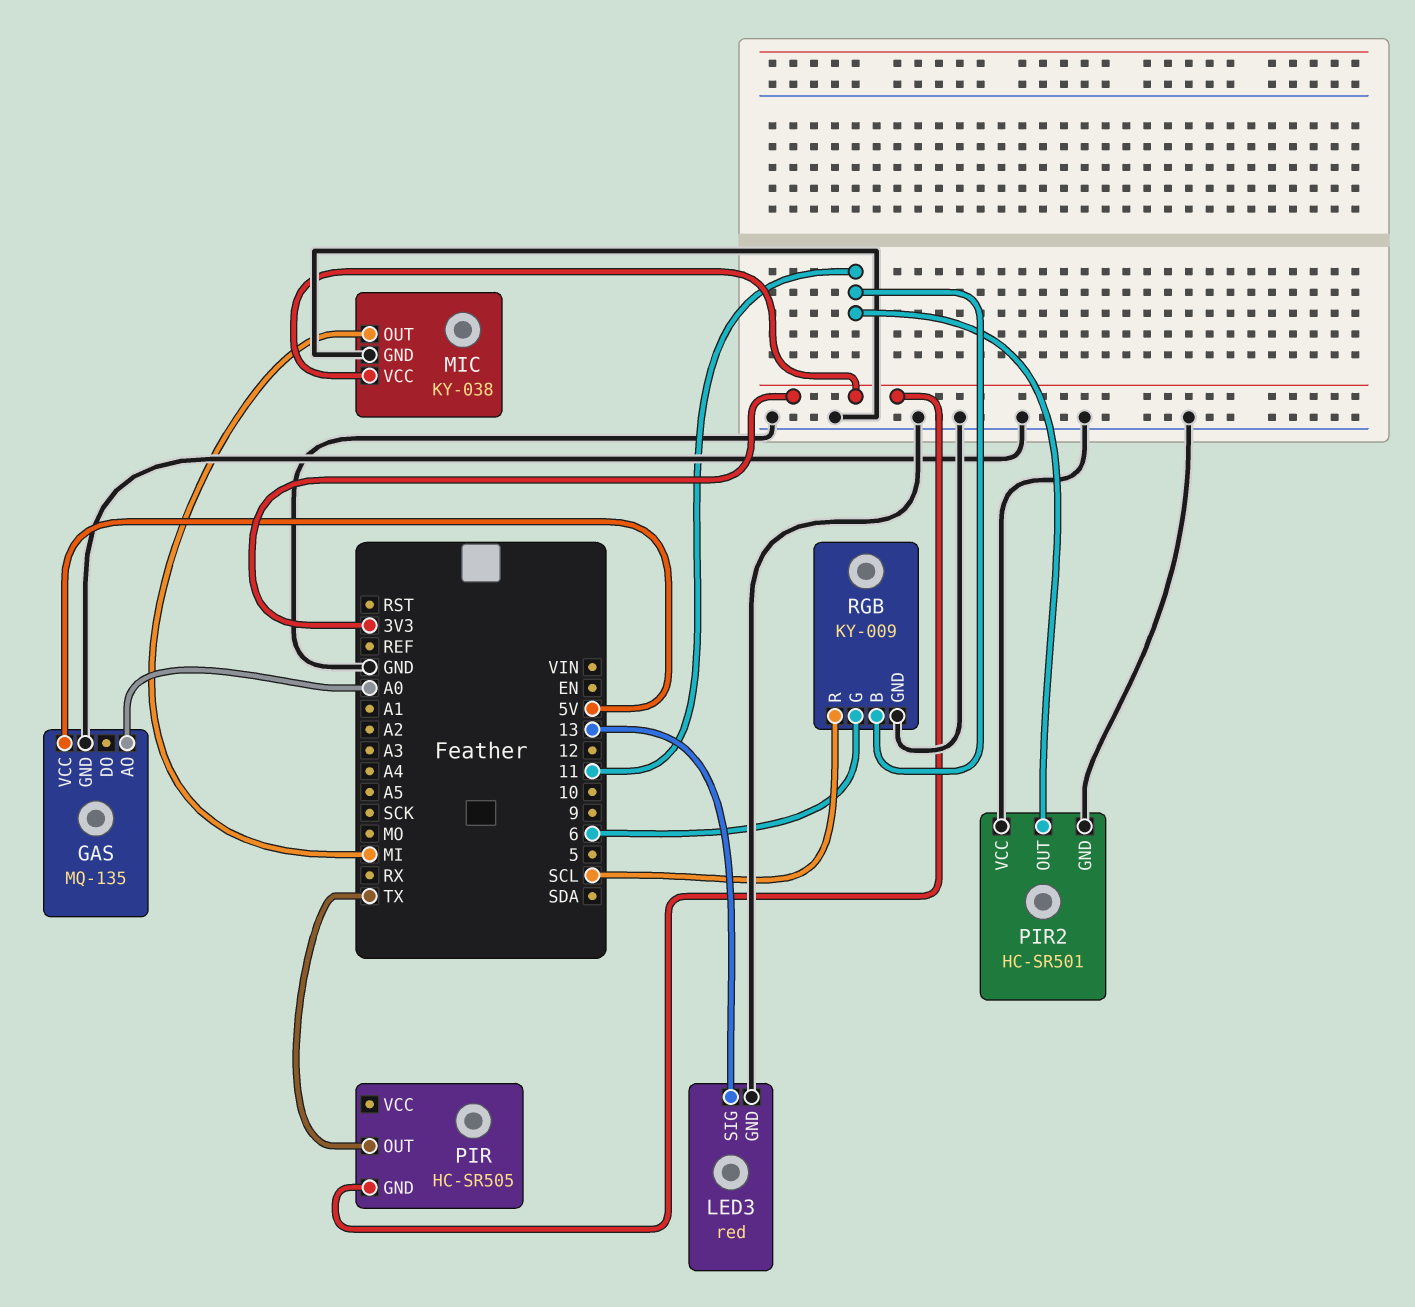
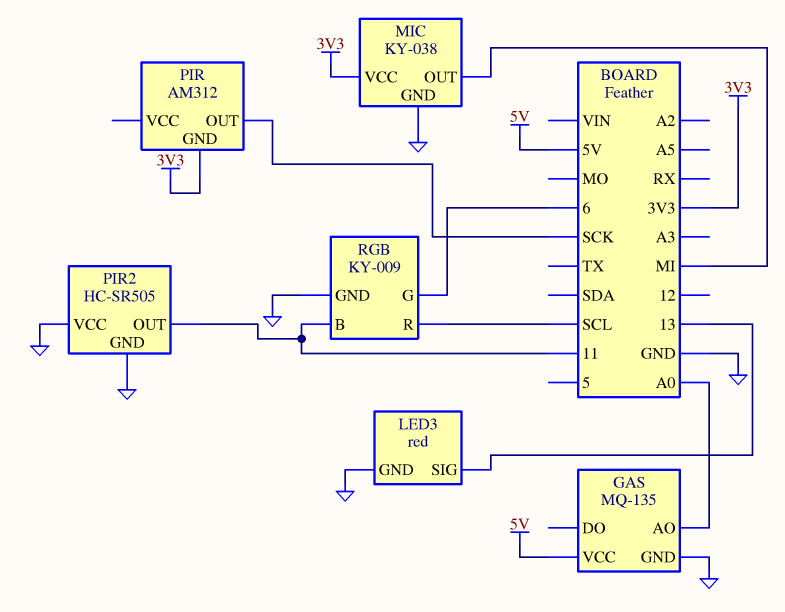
PIR: HC-SR505 -> AM312
PIR pin OUT: TX -> SCK
PIR2: HC-SR501 -> HC-SR505

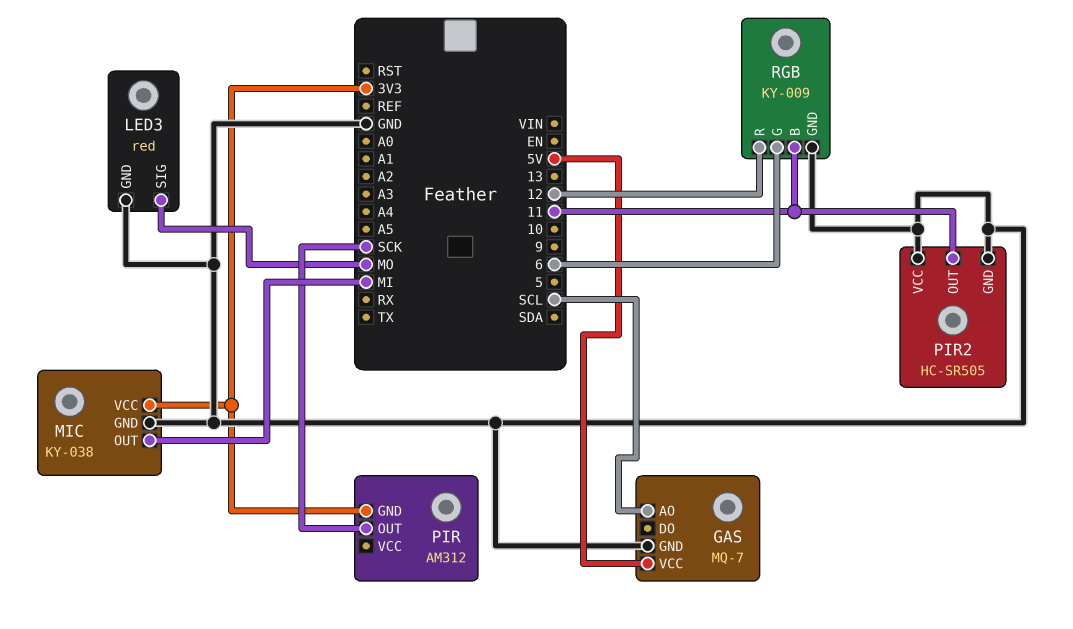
GAS: MQ-135 -> MQ-7
GAS pin AO: A0 -> SCL
LED3 pin SIG: 13 -> MO
RGB pin R: SCL -> 12

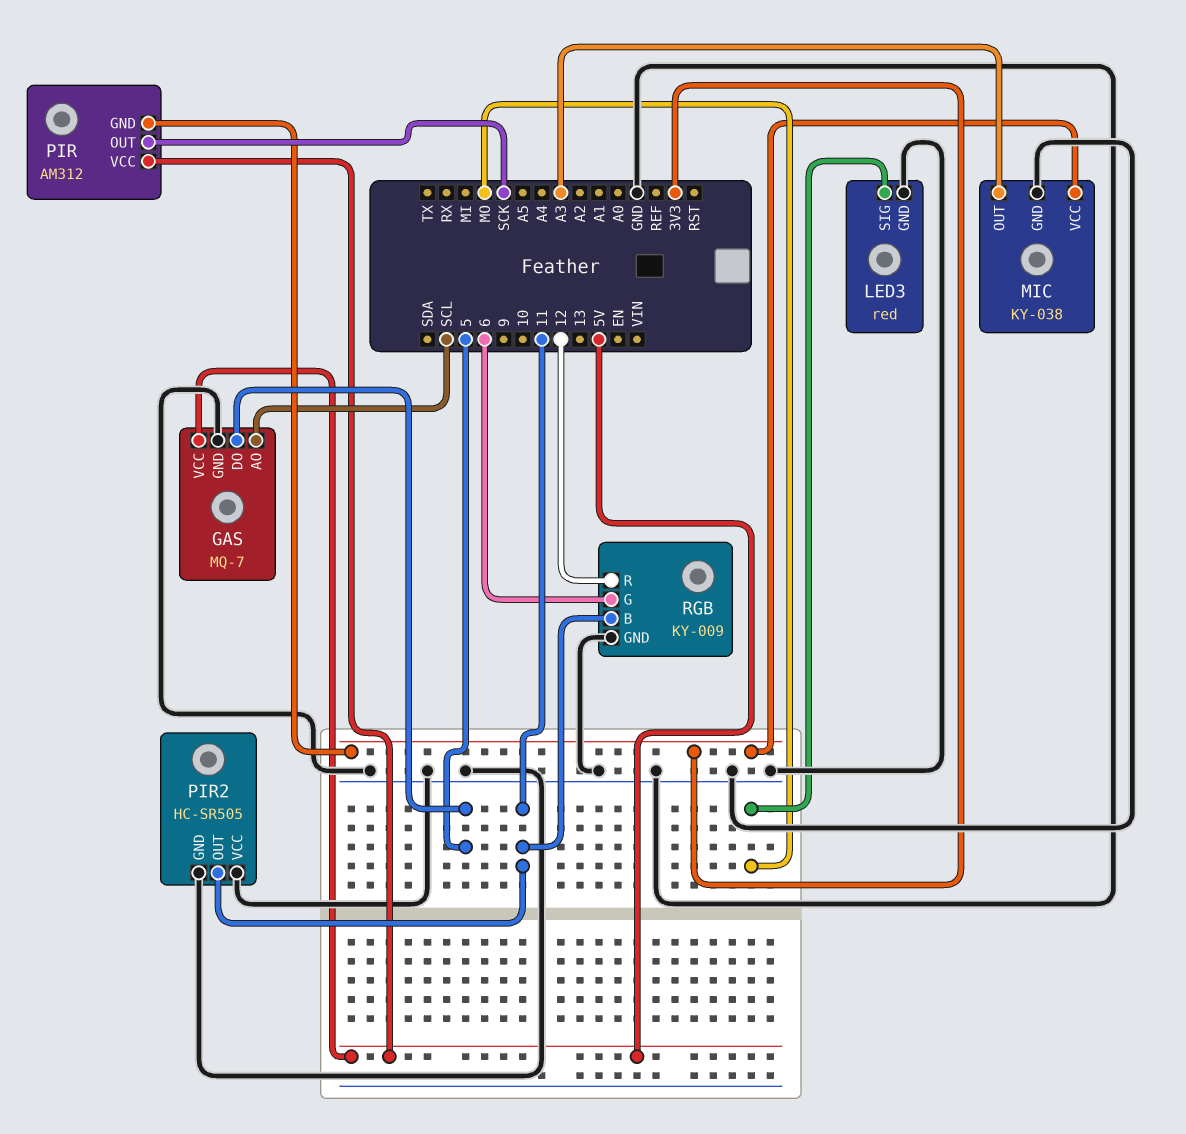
GAS pin DO: none -> 5
MIC pin OUT: MI -> A3
PIR pin VCC: none -> 5V

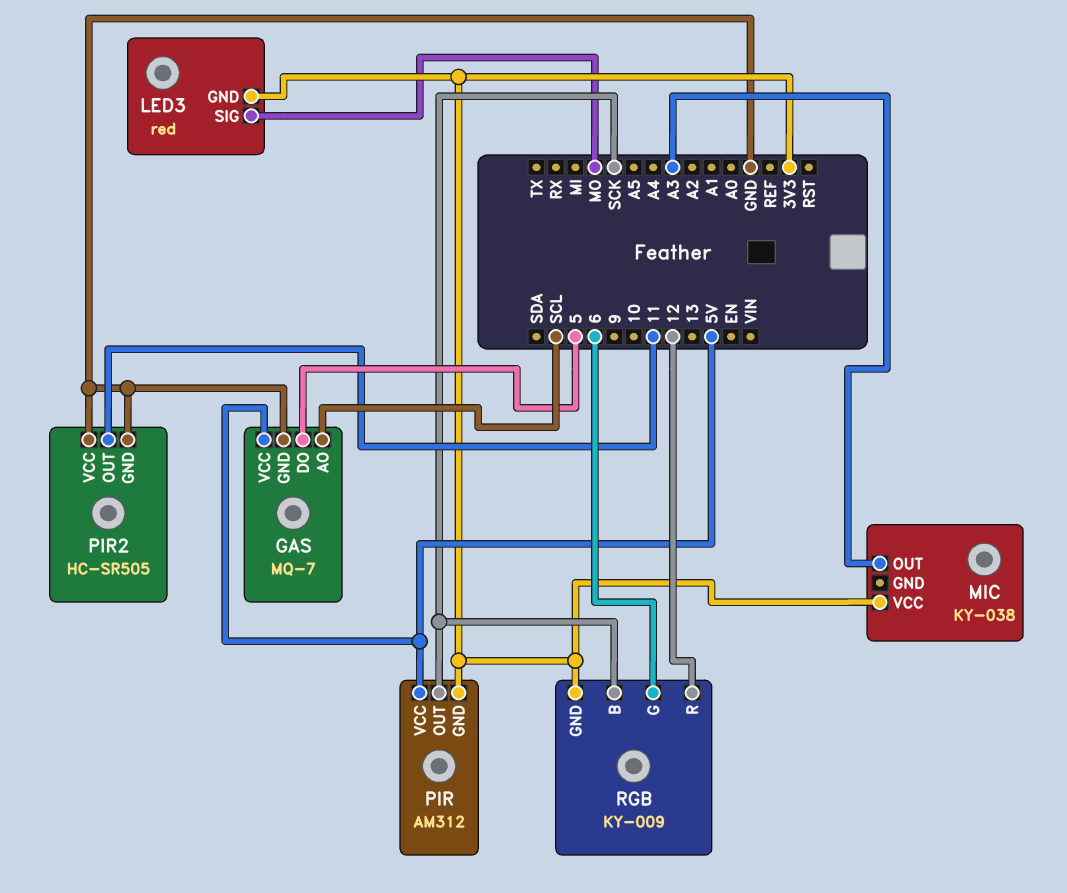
LED3 pin GND: GND -> 3V3
MIC pin GND: GND -> none
RGB pin B: 11 -> SCK
RGB pin GND: GND -> 3V3

